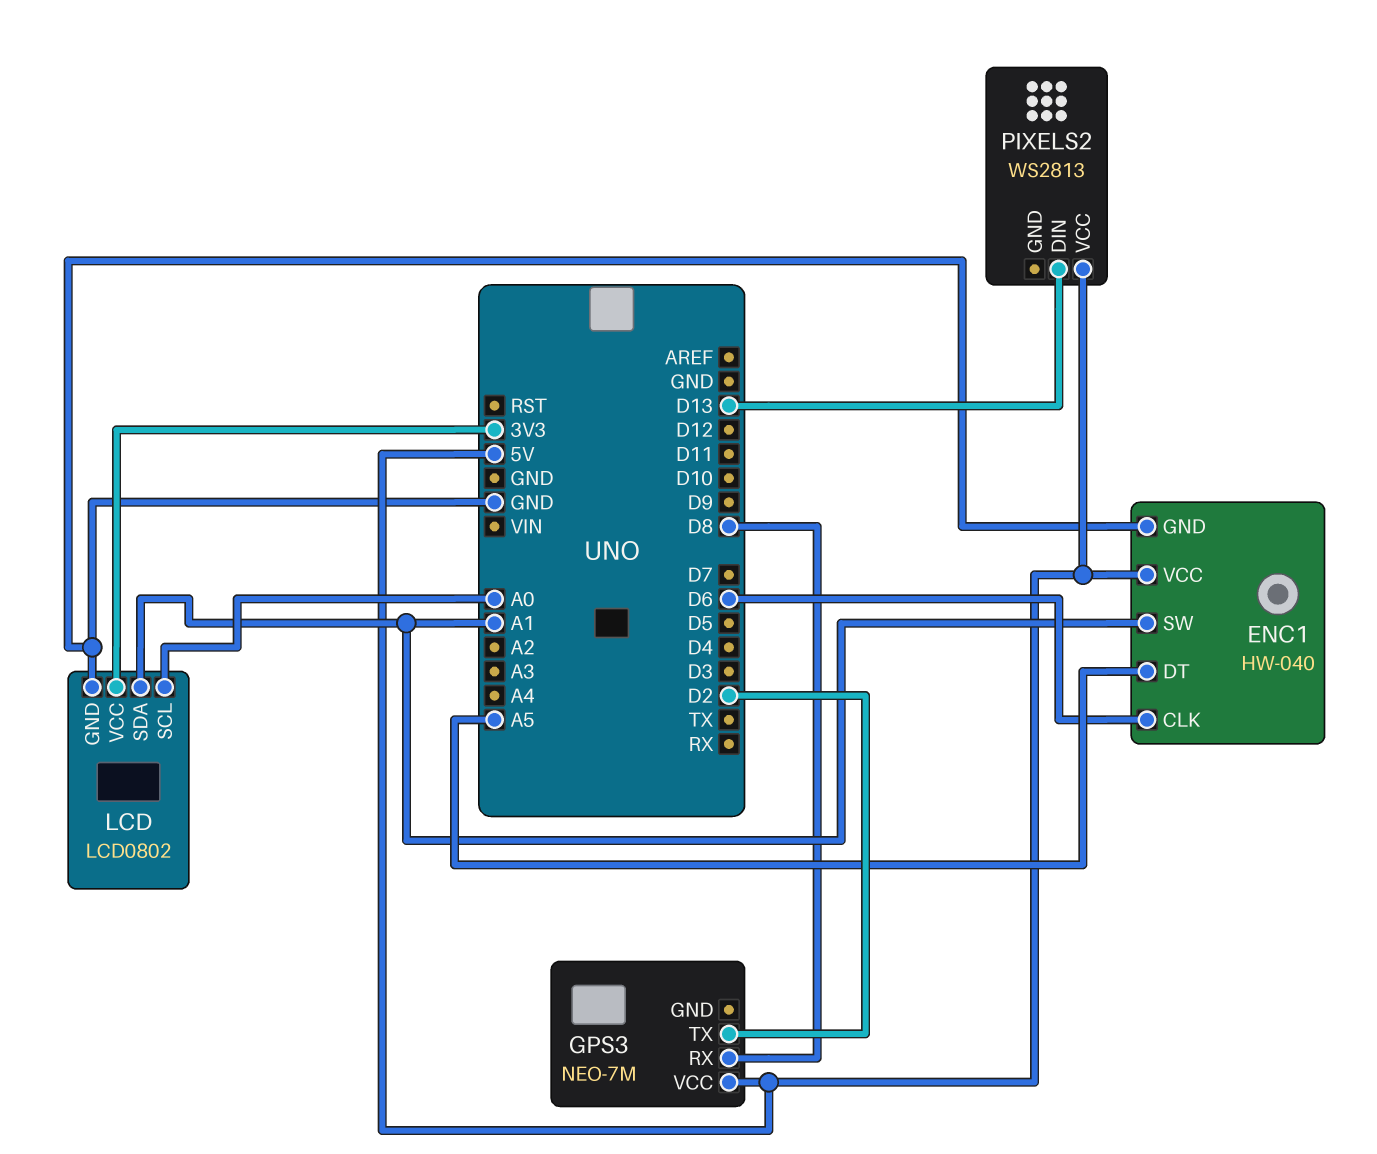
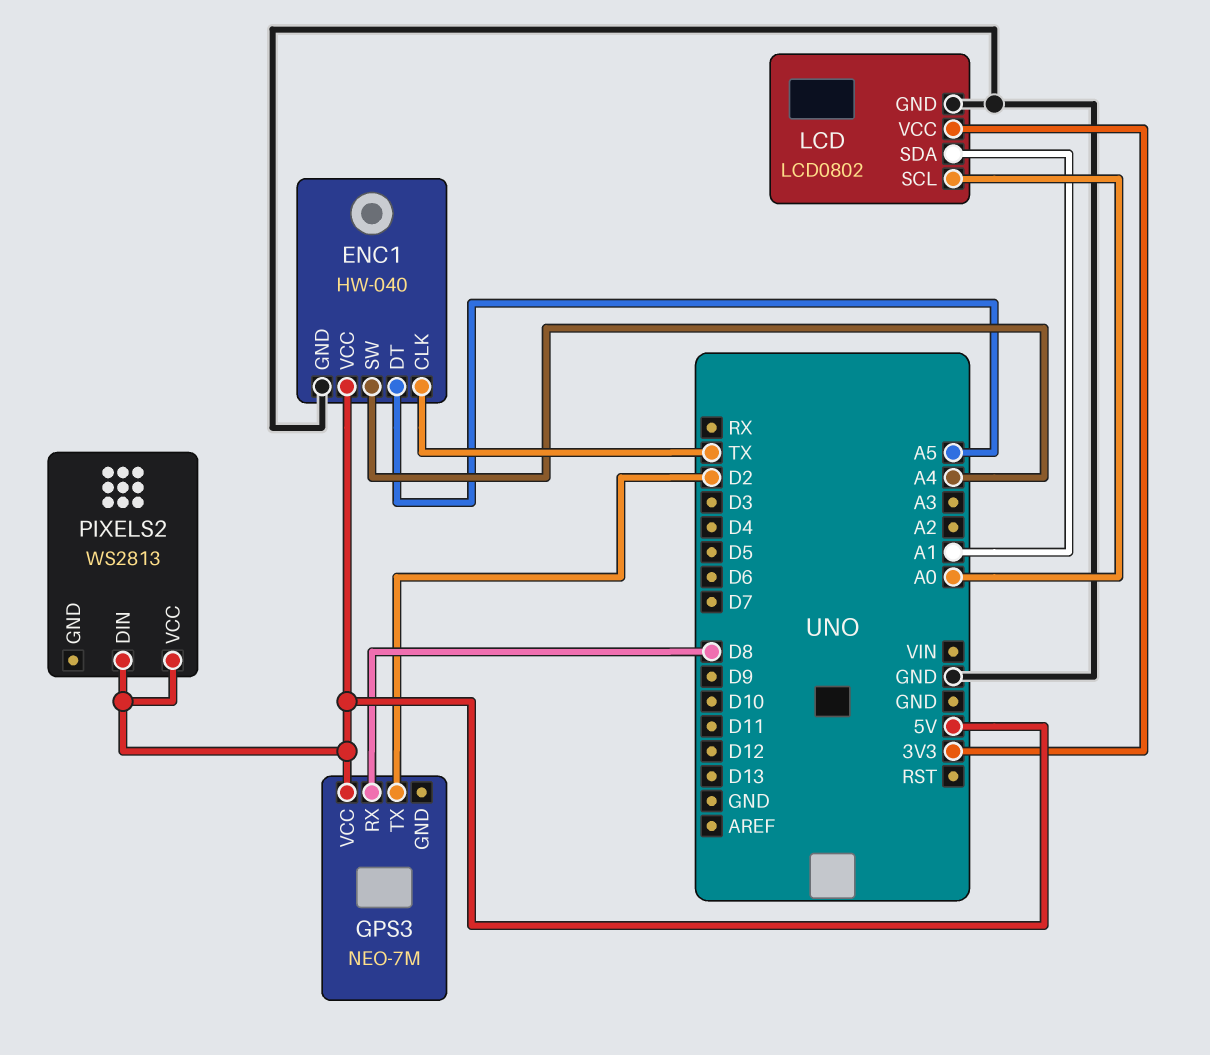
ENC1 pin CLK: D6 -> TX
ENC1 pin SW: A1 -> A4
PIXELS2 pin DIN: D13 -> 5V

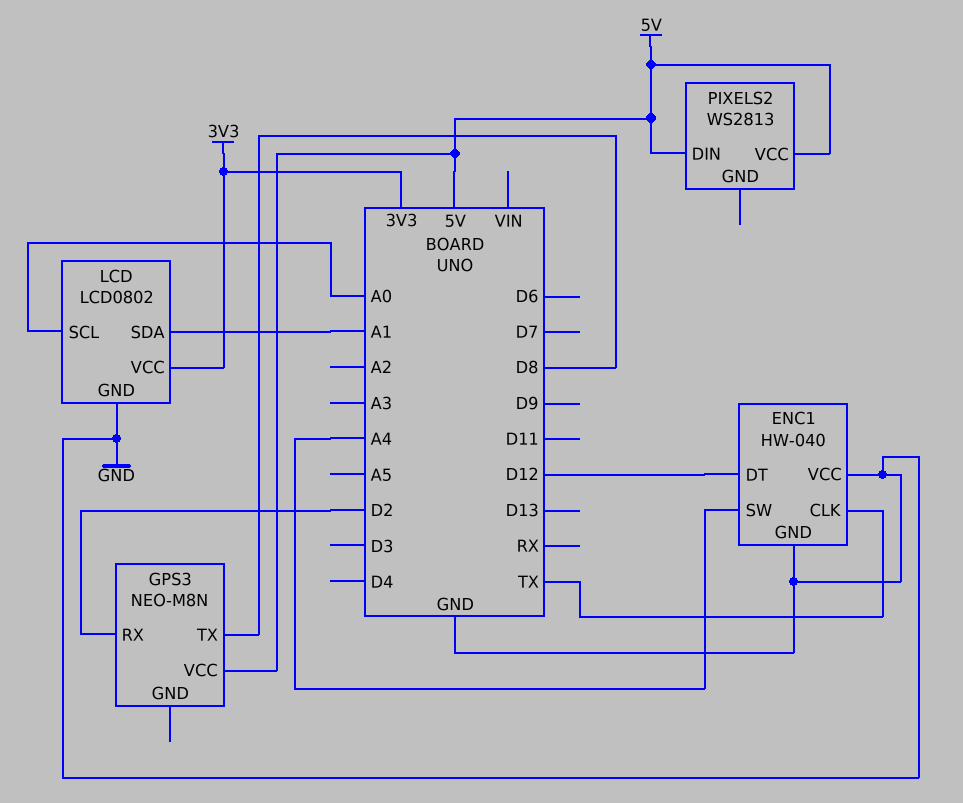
ENC1 pin DT: A5 -> D12
ENC1 pin VCC: 5V -> GND
GPS3: NEO-7M -> NEO-M8N
GPS3 pin RX: D8 -> D2
GPS3 pin TX: D2 -> D8

